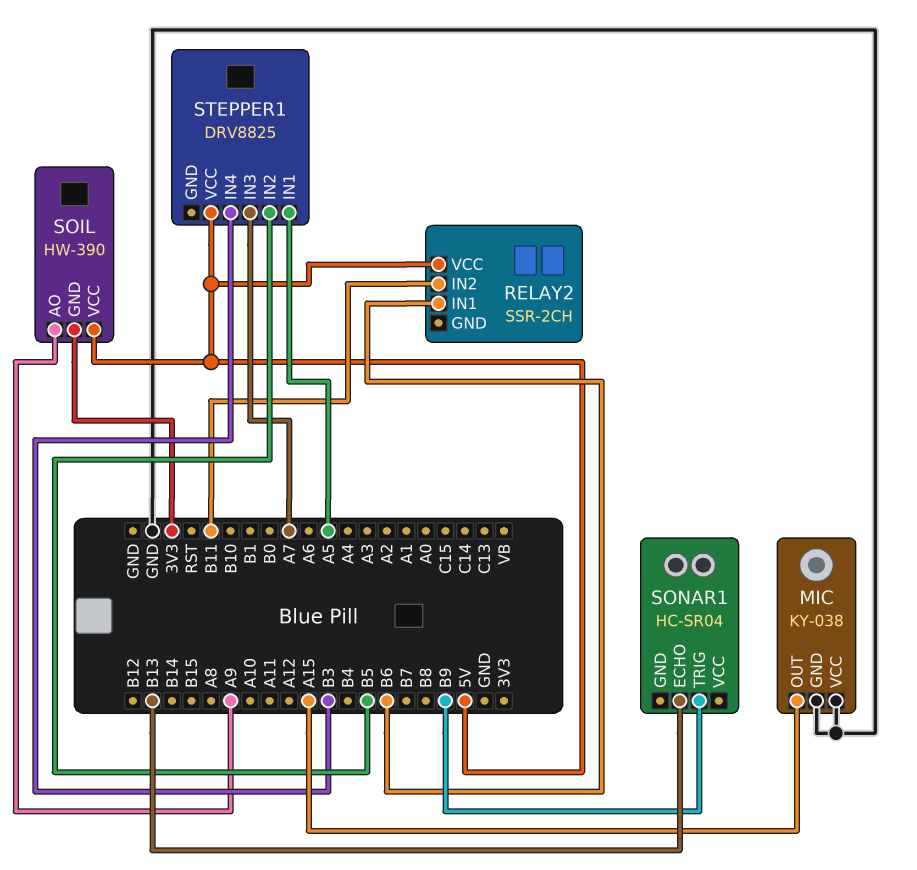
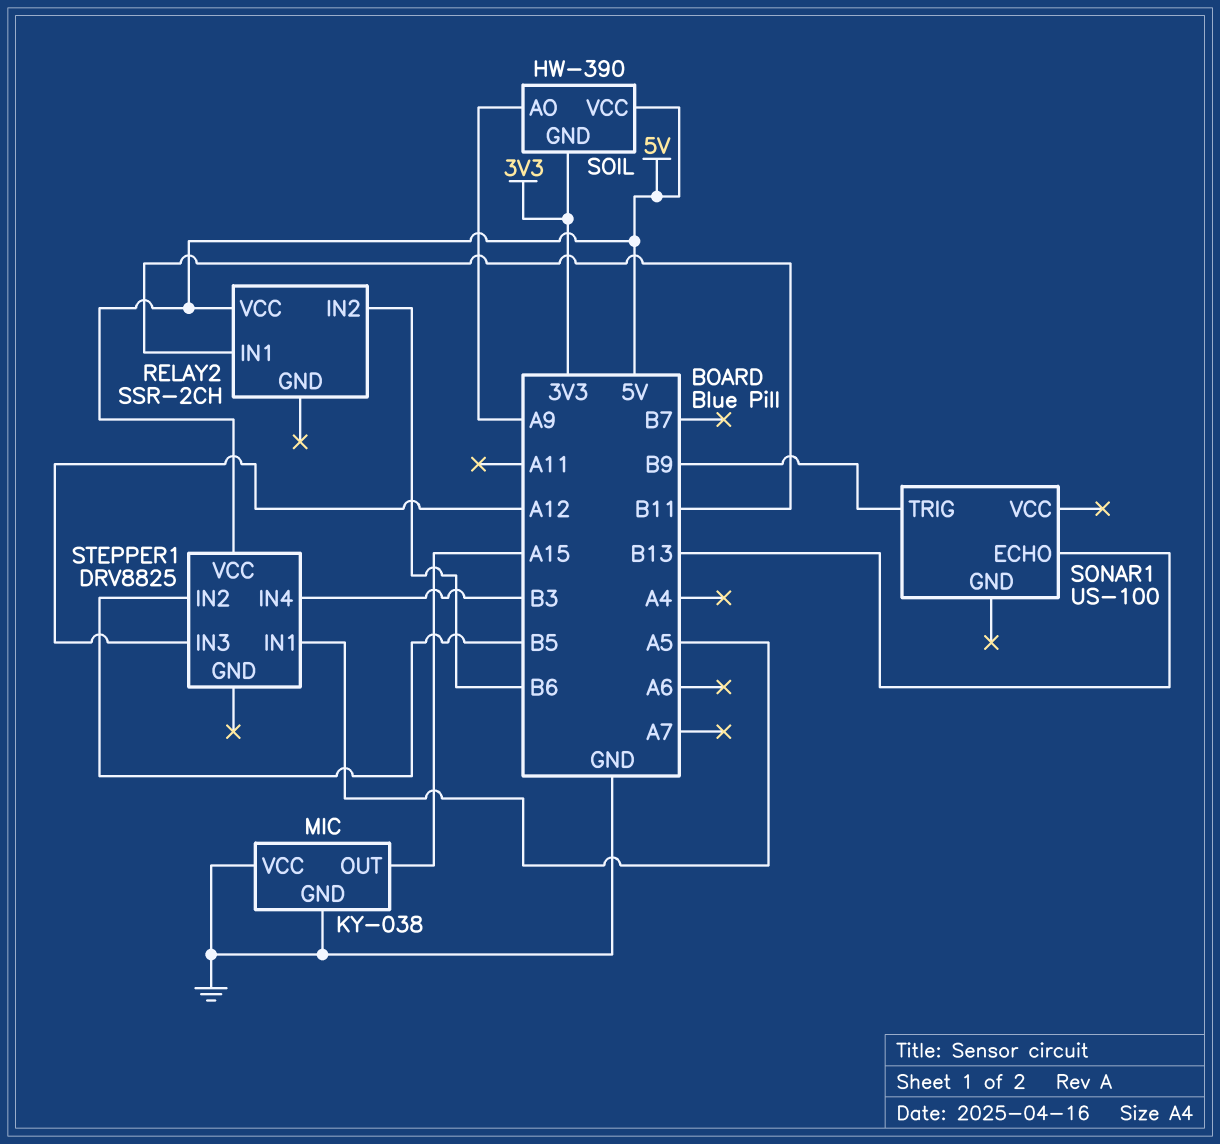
RELAY2 pin IN1: B6 -> B11
RELAY2 pin IN2: B11 -> B6
SONAR1: HC-SR04 -> US-100
STEPPER1 pin IN3: A7 -> A12

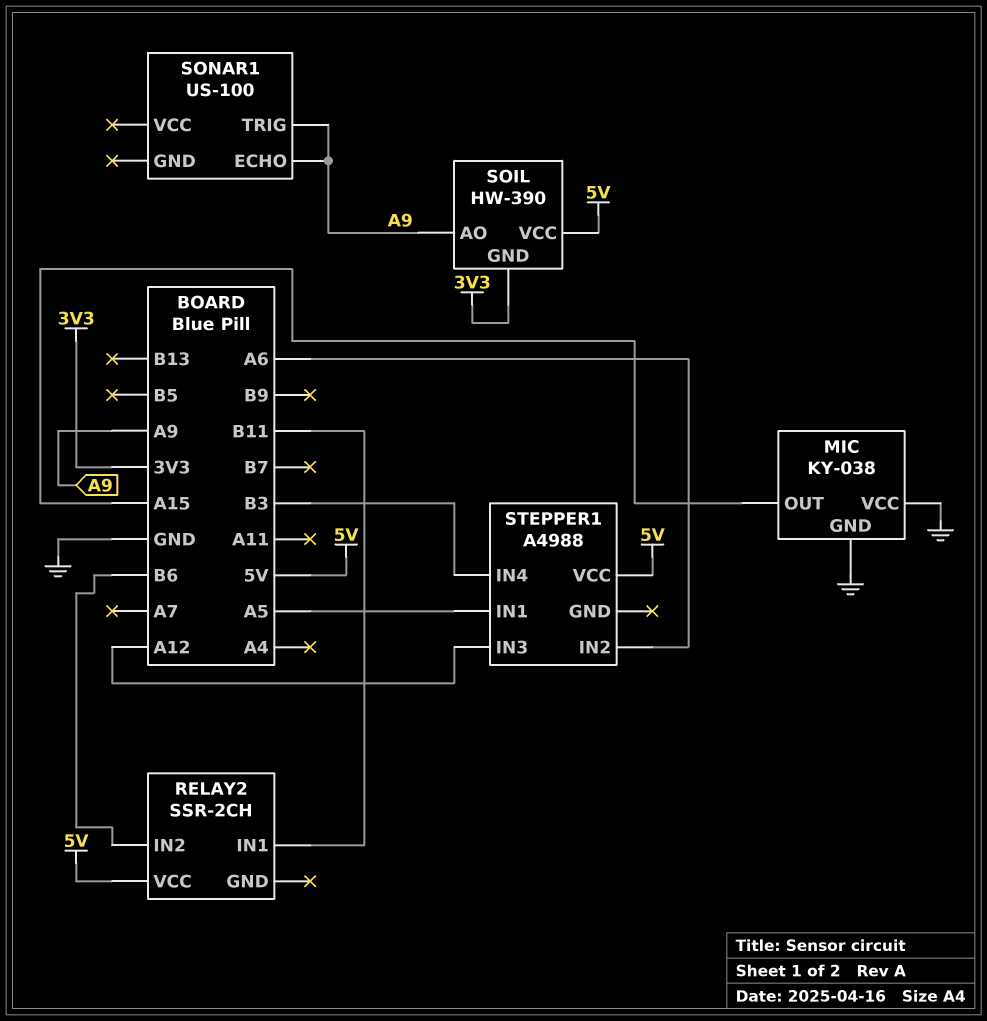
SONAR1 pin ECHO: B13 -> A9
SONAR1 pin TRIG: B9 -> A9
STEPPER1: DRV8825 -> A4988
STEPPER1 pin IN2: B5 -> A6

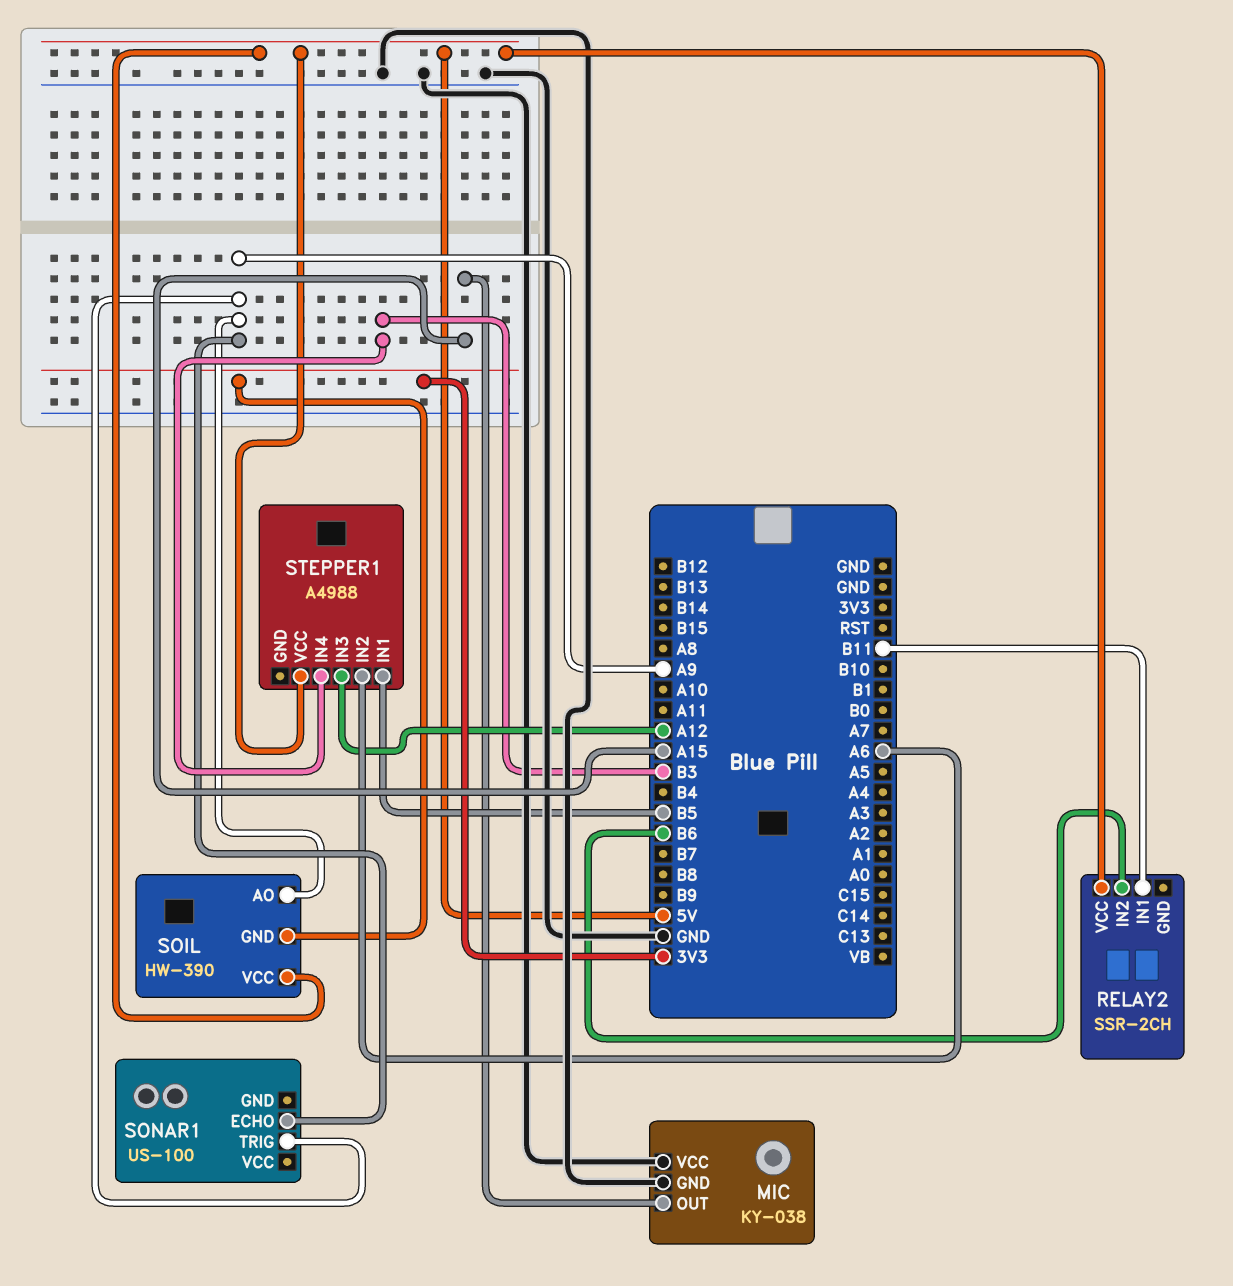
STEPPER1 pin IN1: A5 -> B5

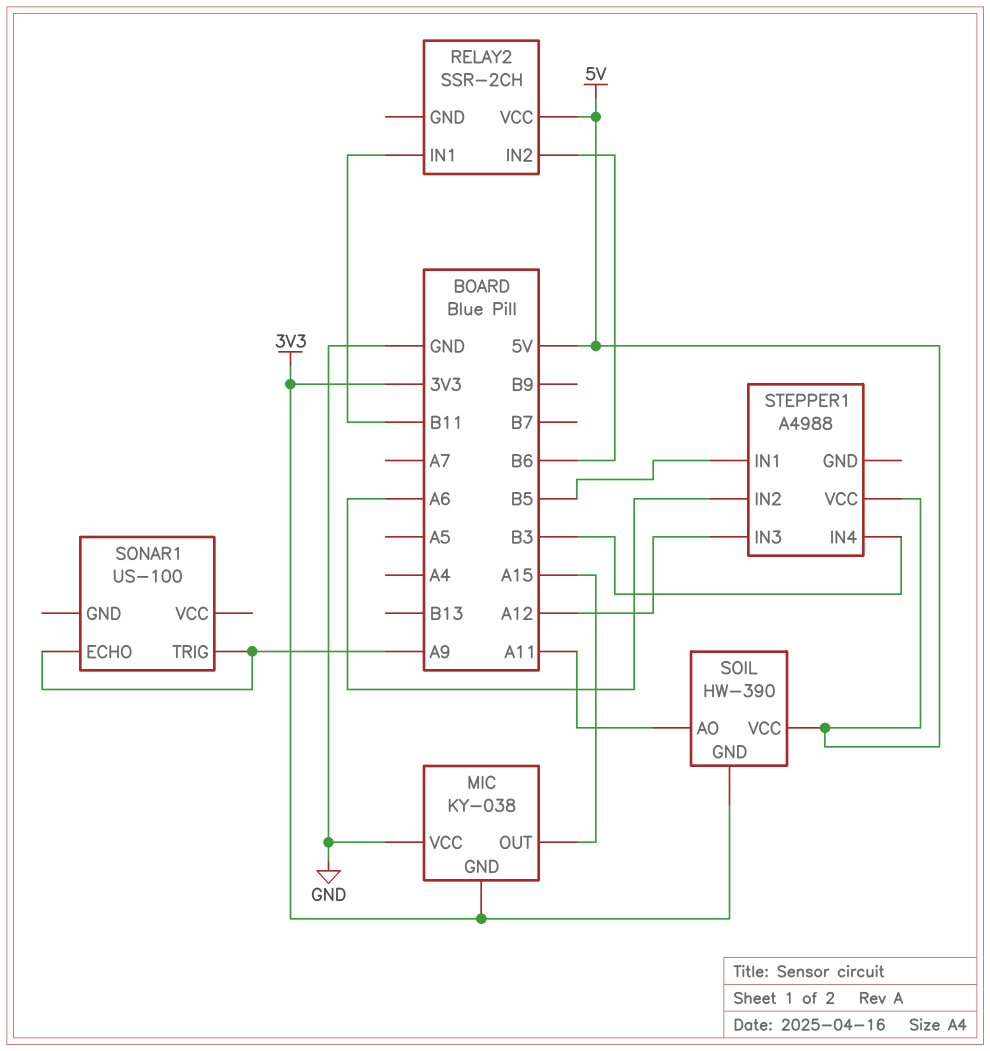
MIC pin GND: GND -> 3V3
SOIL pin AO: A9 -> A11

